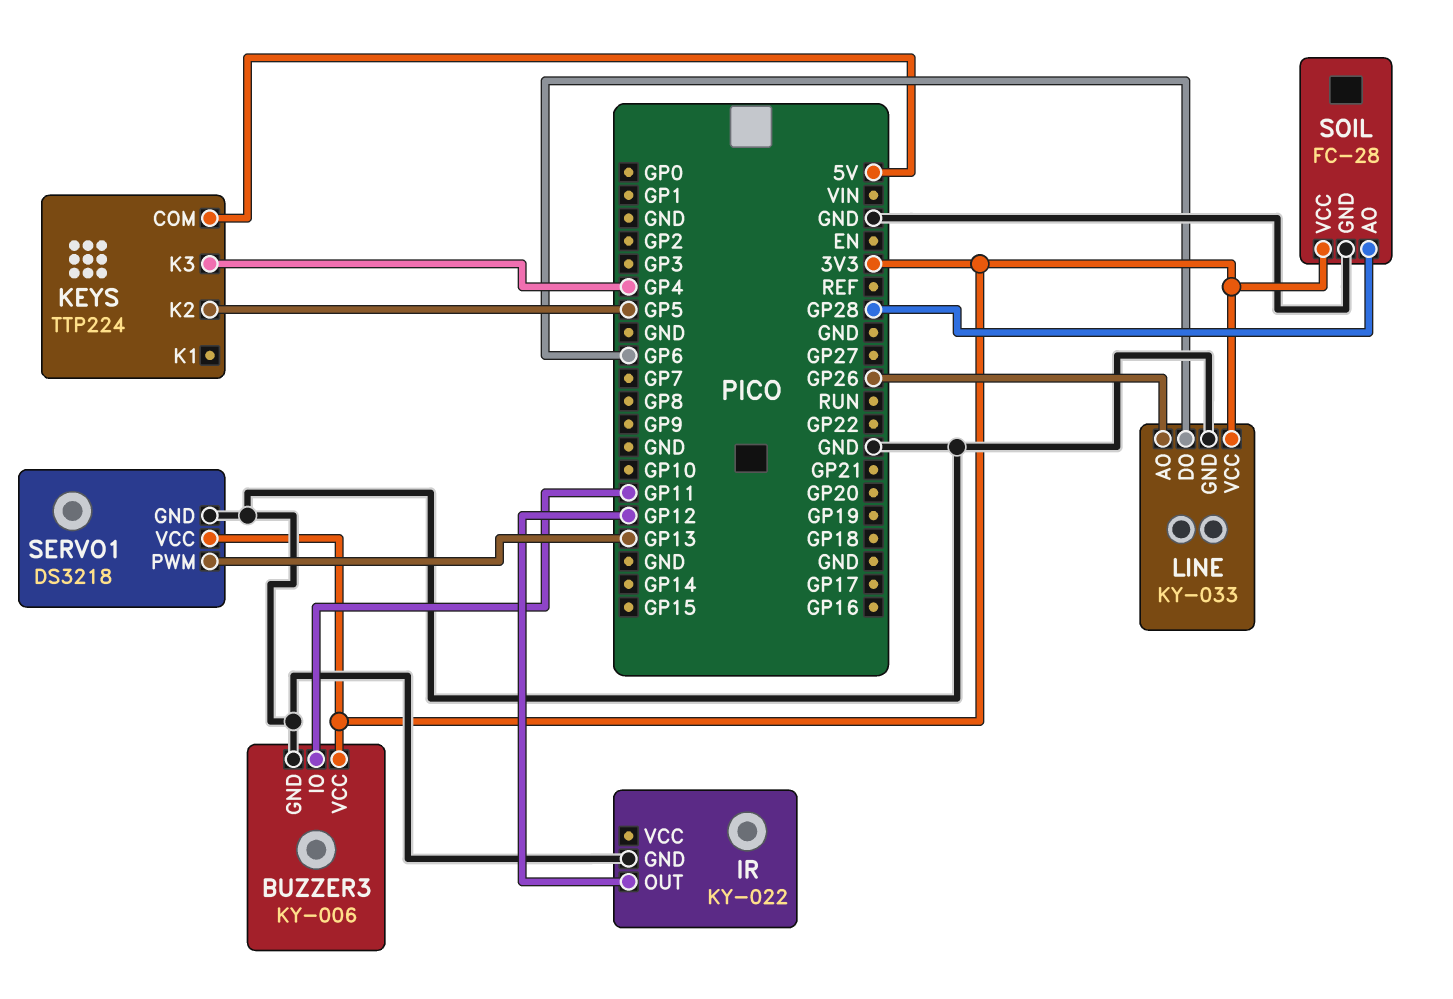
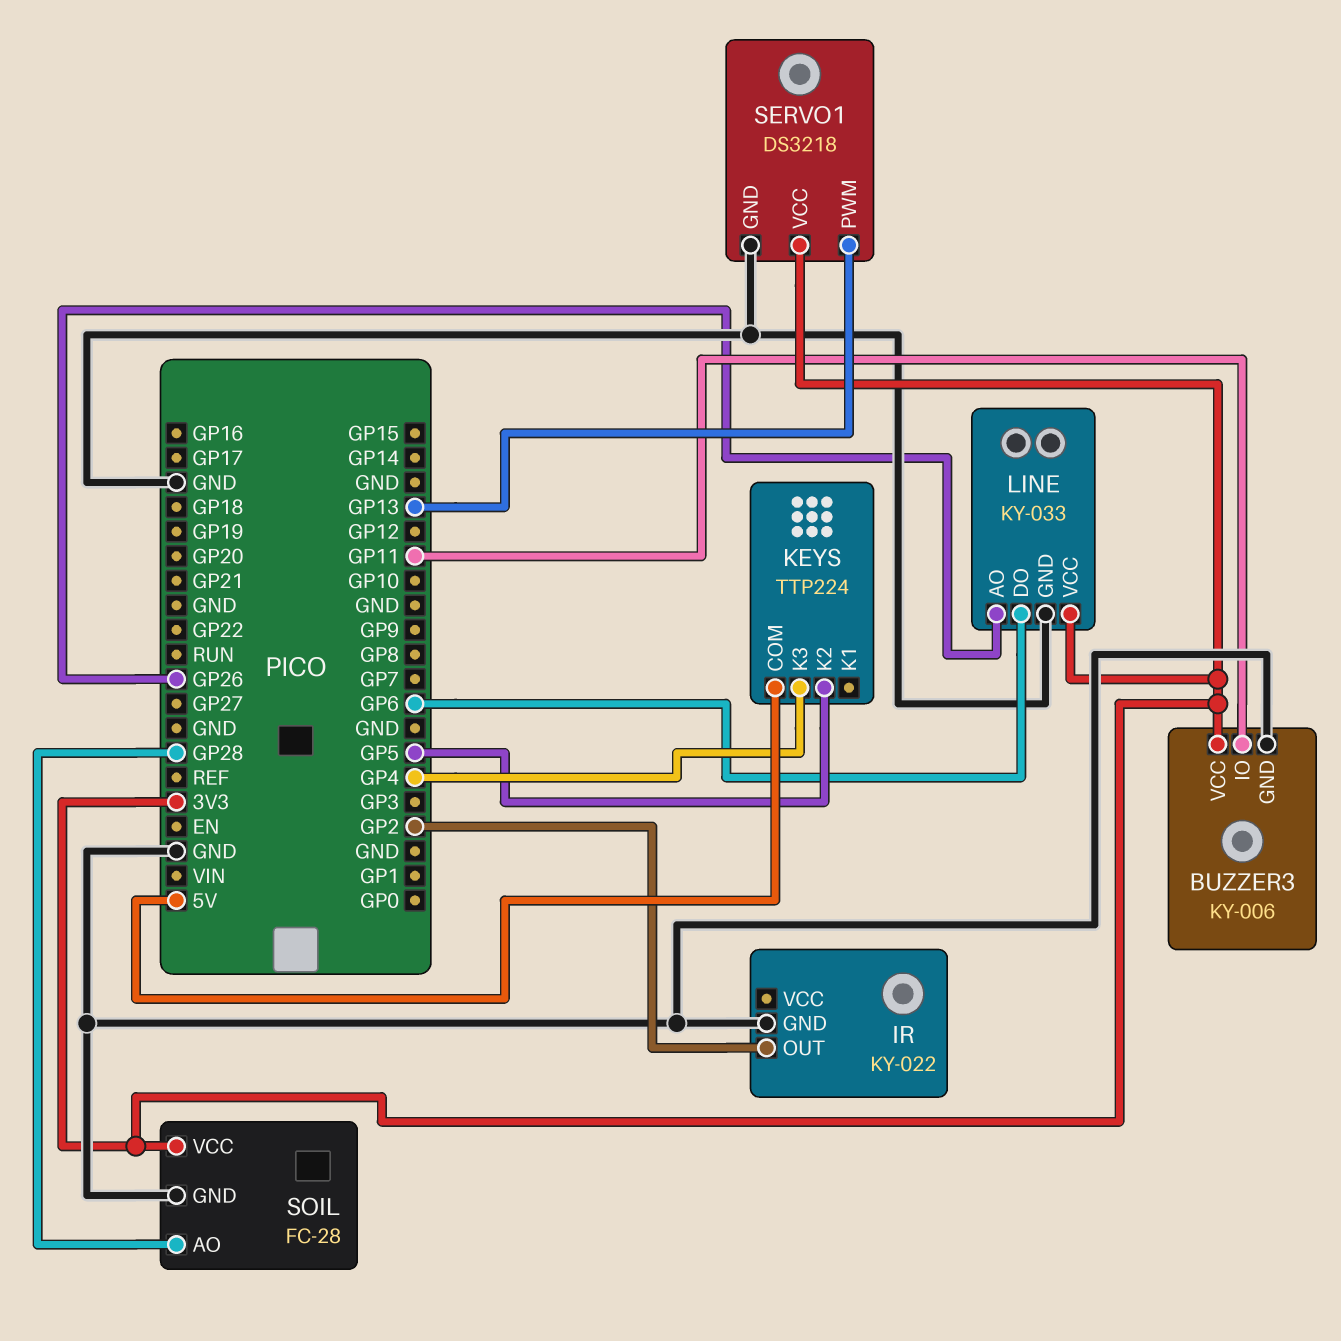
IR pin OUT: GP12 -> GP2

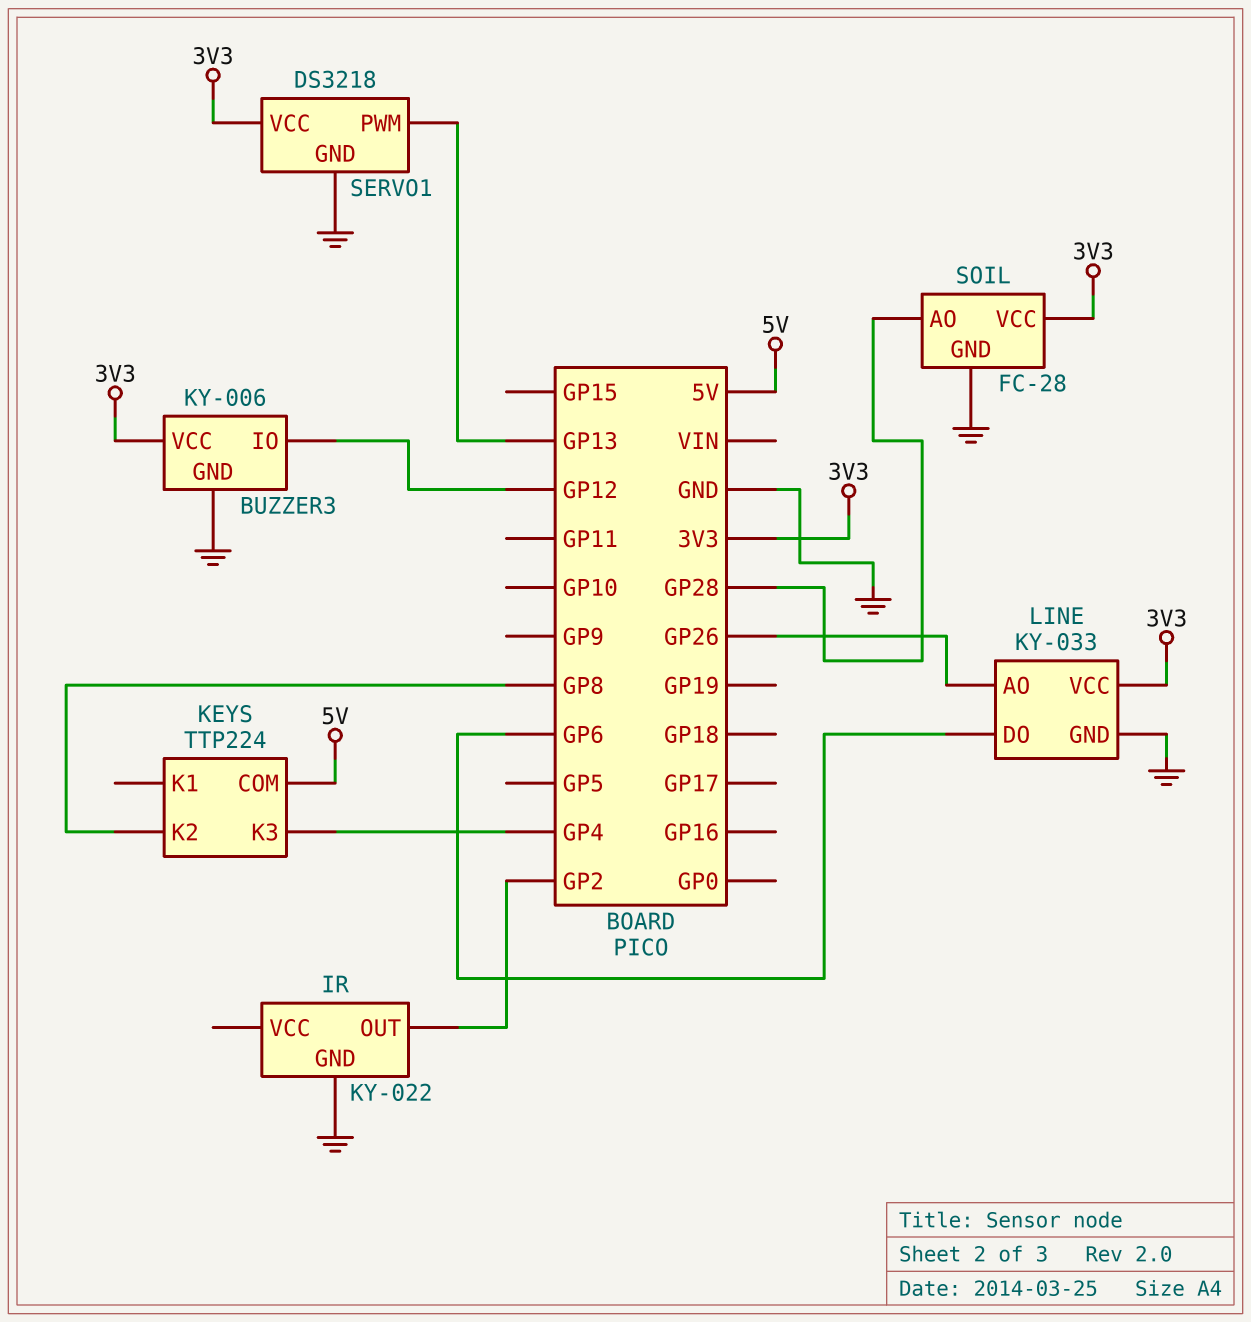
BUZZER3 pin IO: GP11 -> GP12
KEYS pin K2: GP5 -> GP8

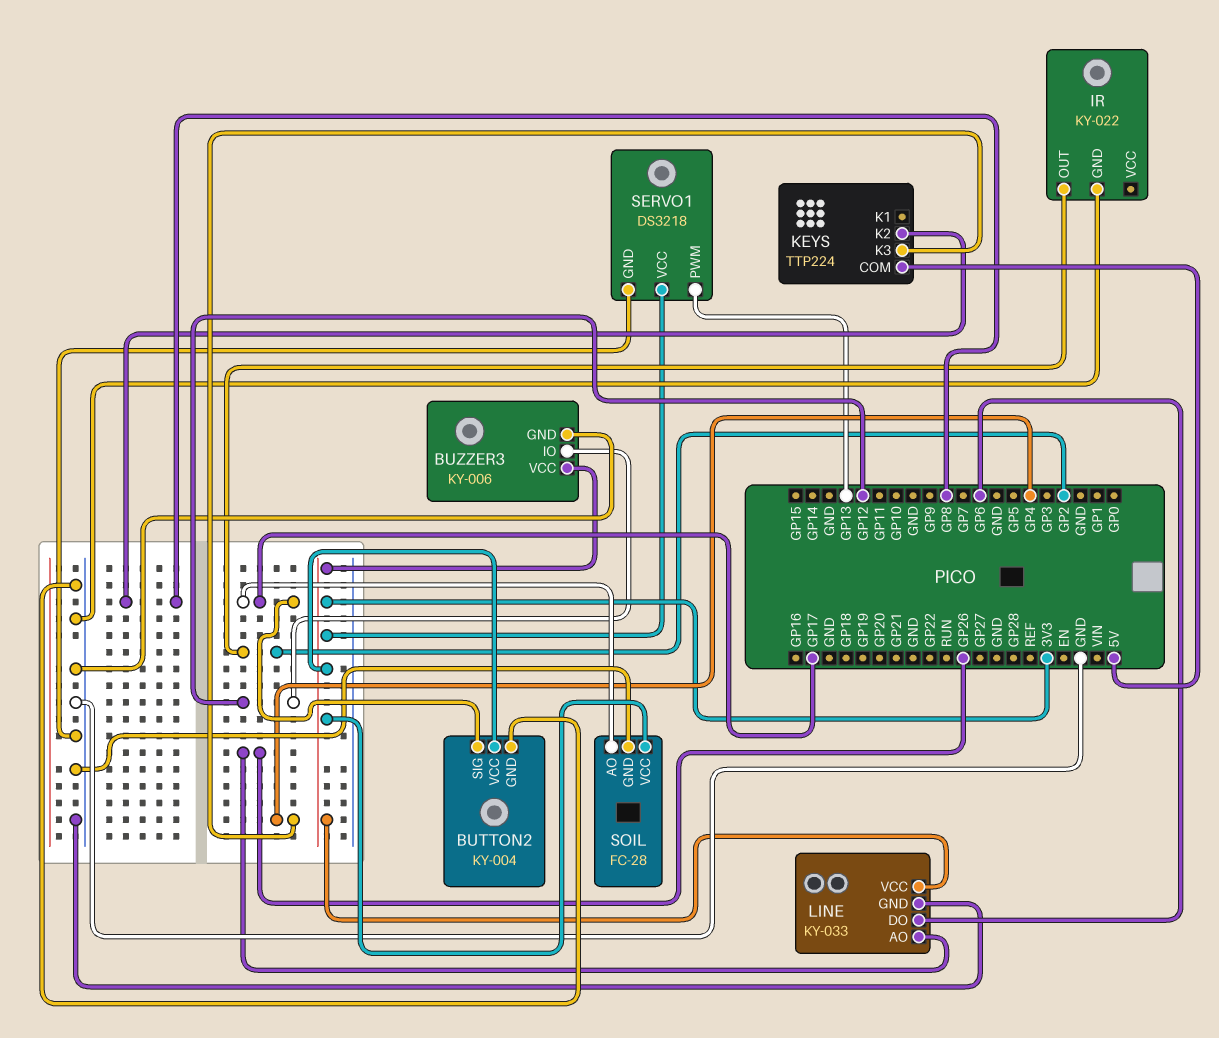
BUTTON2: none -> KY-004
BUTTON2 pin GND: none -> GND
BUTTON2 pin SIG: none -> GP17
BUTTON2 pin VCC: none -> 3V3
SOIL pin AO: GP28 -> GP17

